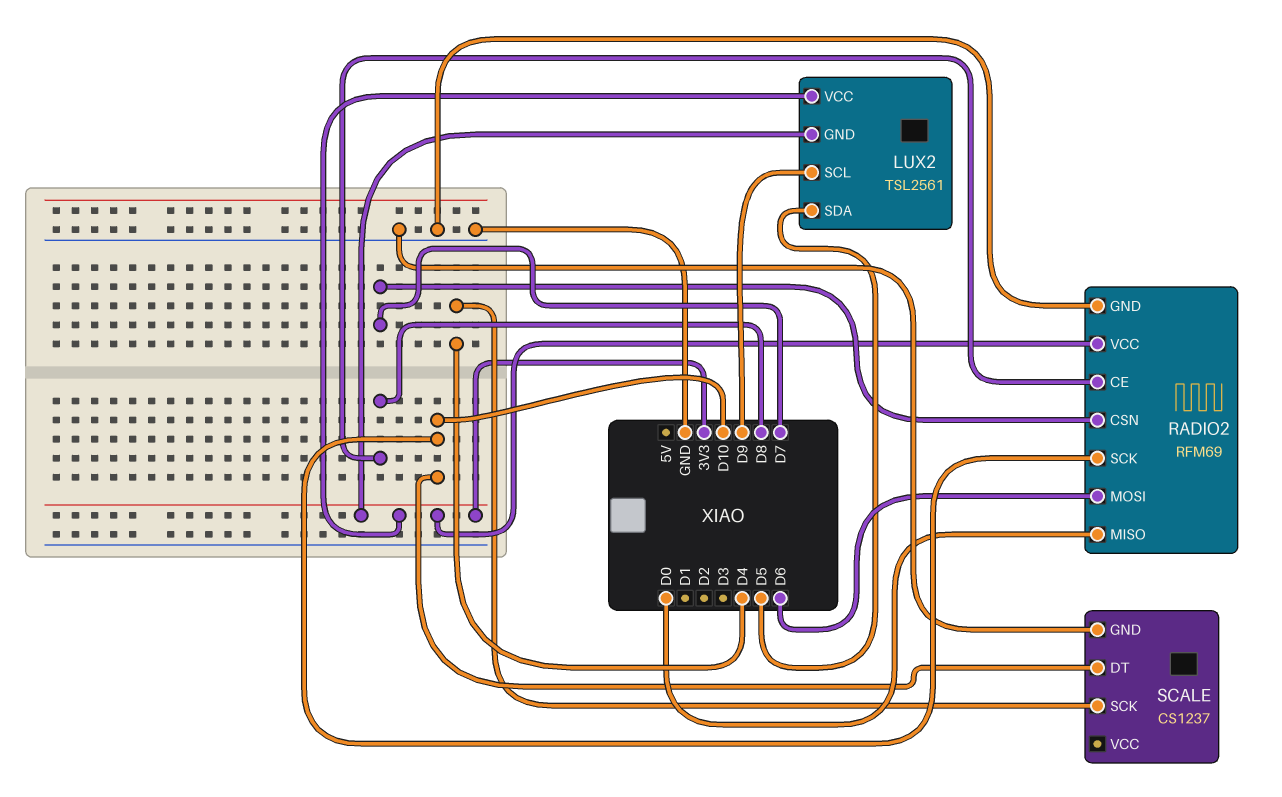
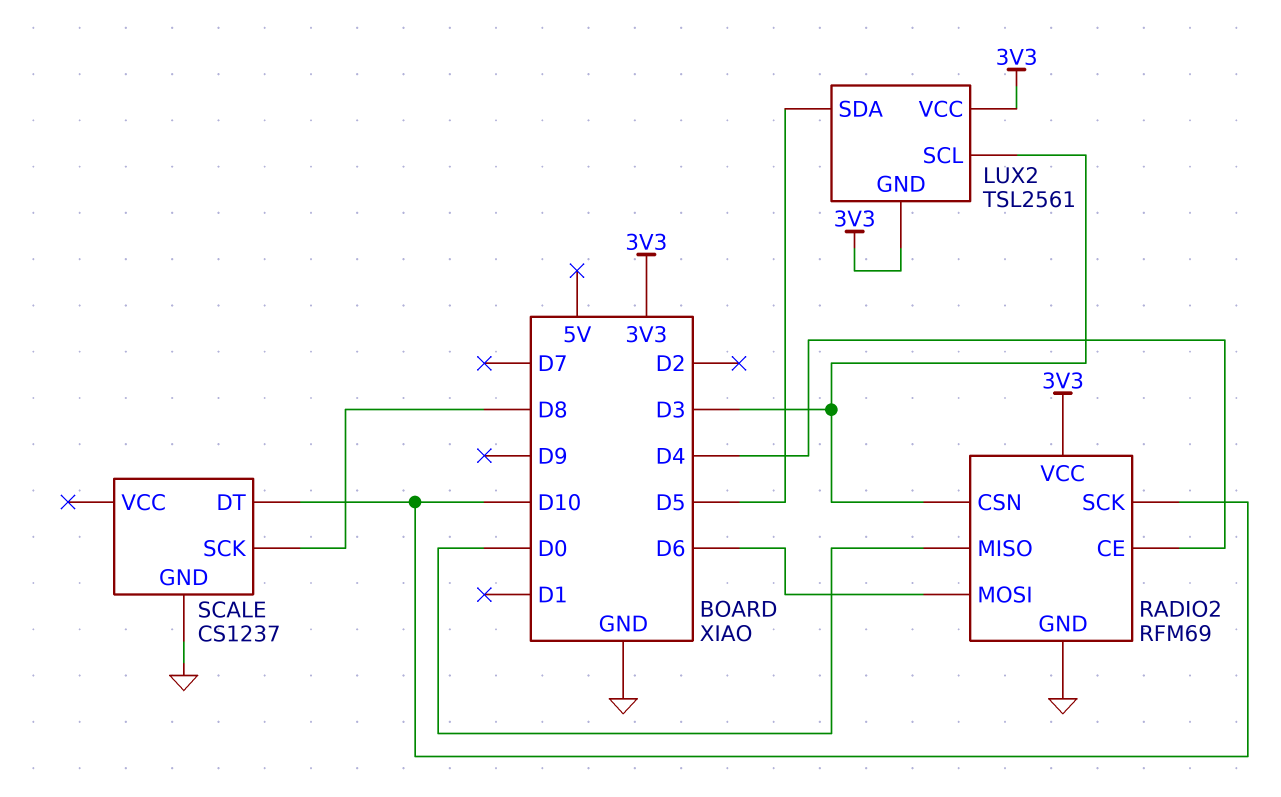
LUX2 pin SCL: D9 -> D3
RADIO2 pin CE: D8 -> D4
RADIO2 pin CSN: D7 -> D3
SCALE pin SCK: D4 -> D8

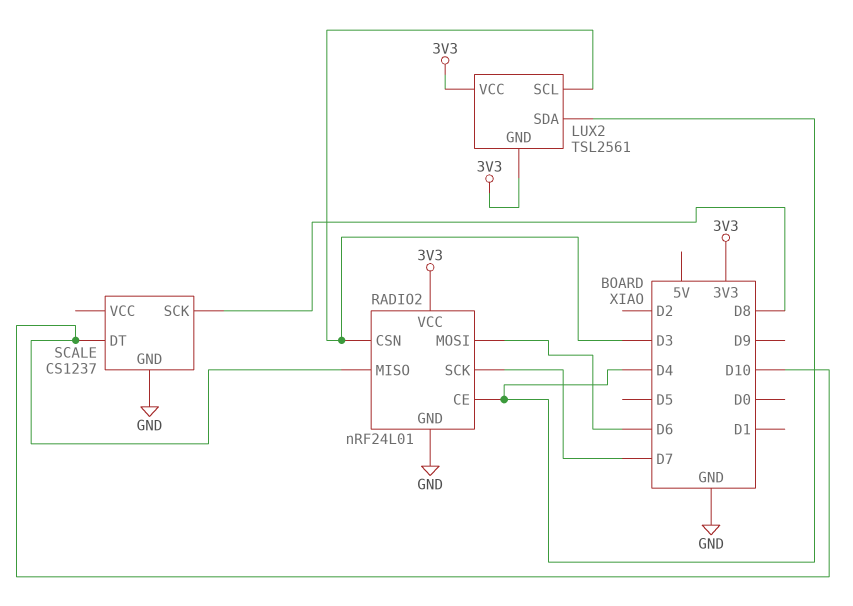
LUX2 pin SDA: D5 -> D4
RADIO2: RFM69 -> nRF24L01
RADIO2 pin MISO: D0 -> D10
RADIO2 pin SCK: D10 -> D7

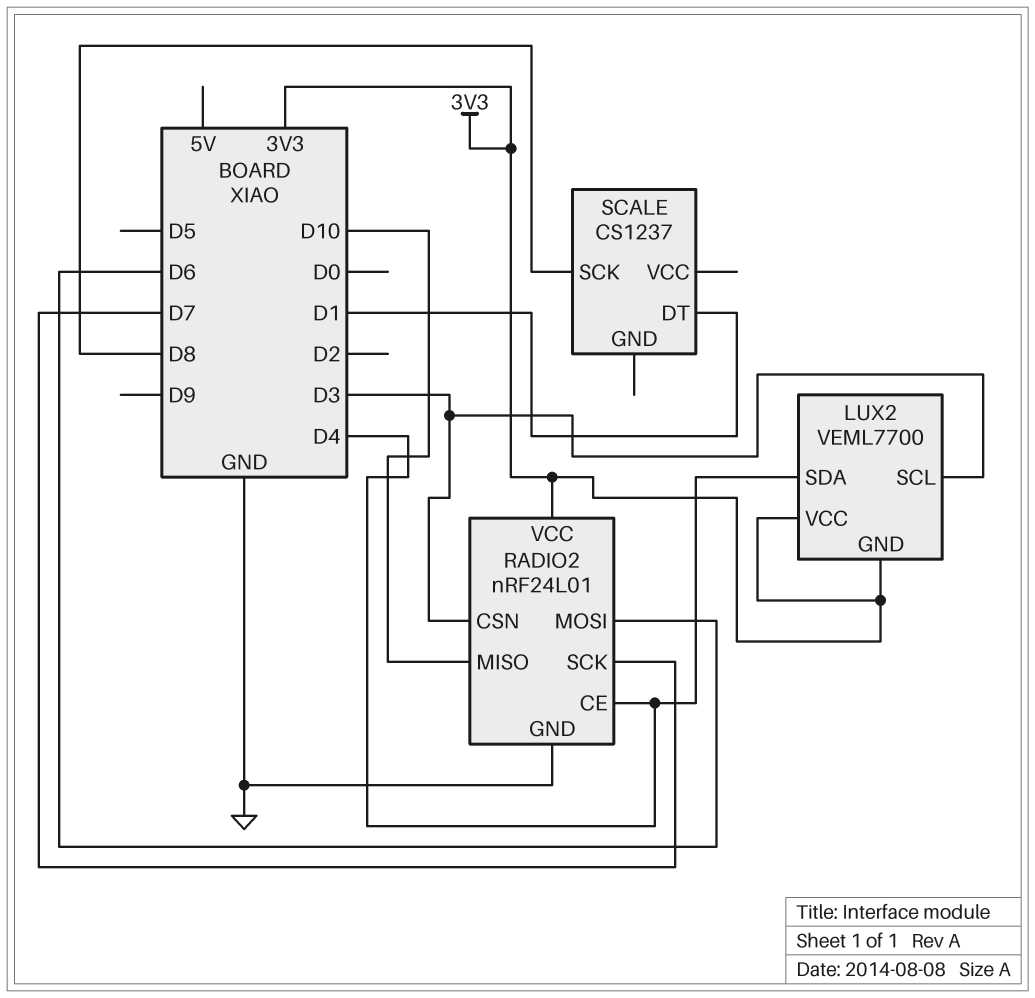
LUX2: TSL2561 -> VEML7700
SCALE pin DT: D10 -> D1
SCALE pin GND: GND -> none

